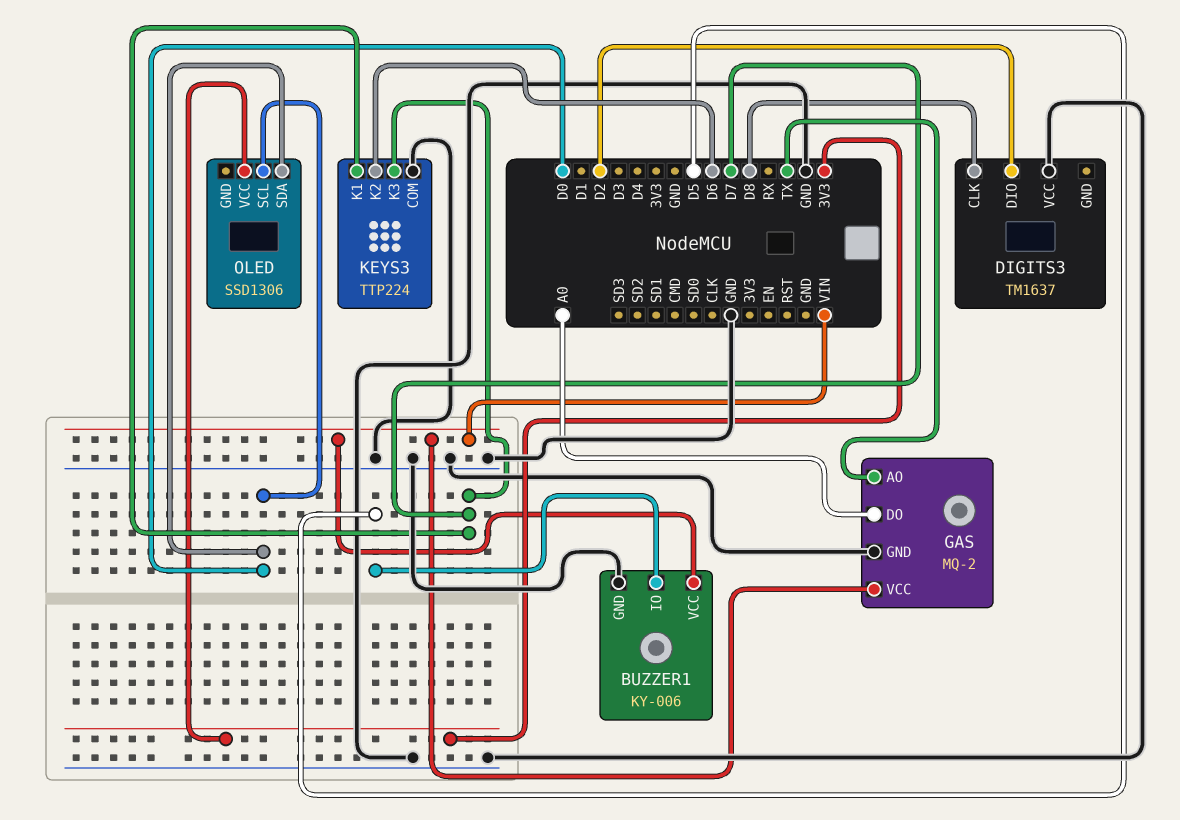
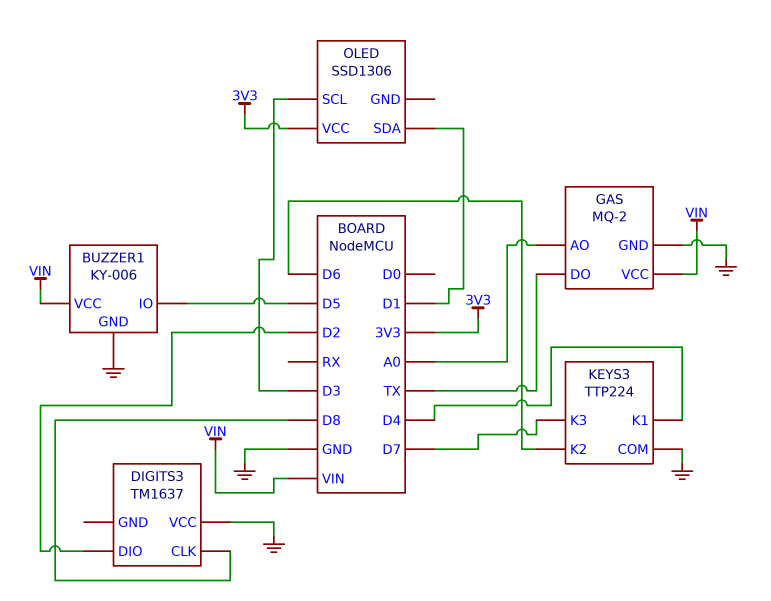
GAS pin AO: TX -> A0
GAS pin DO: A0 -> TX
KEYS3 pin K1: D7 -> D4
OLED pin SCL: D0 -> D3
OLED pin SDA: D0 -> D1

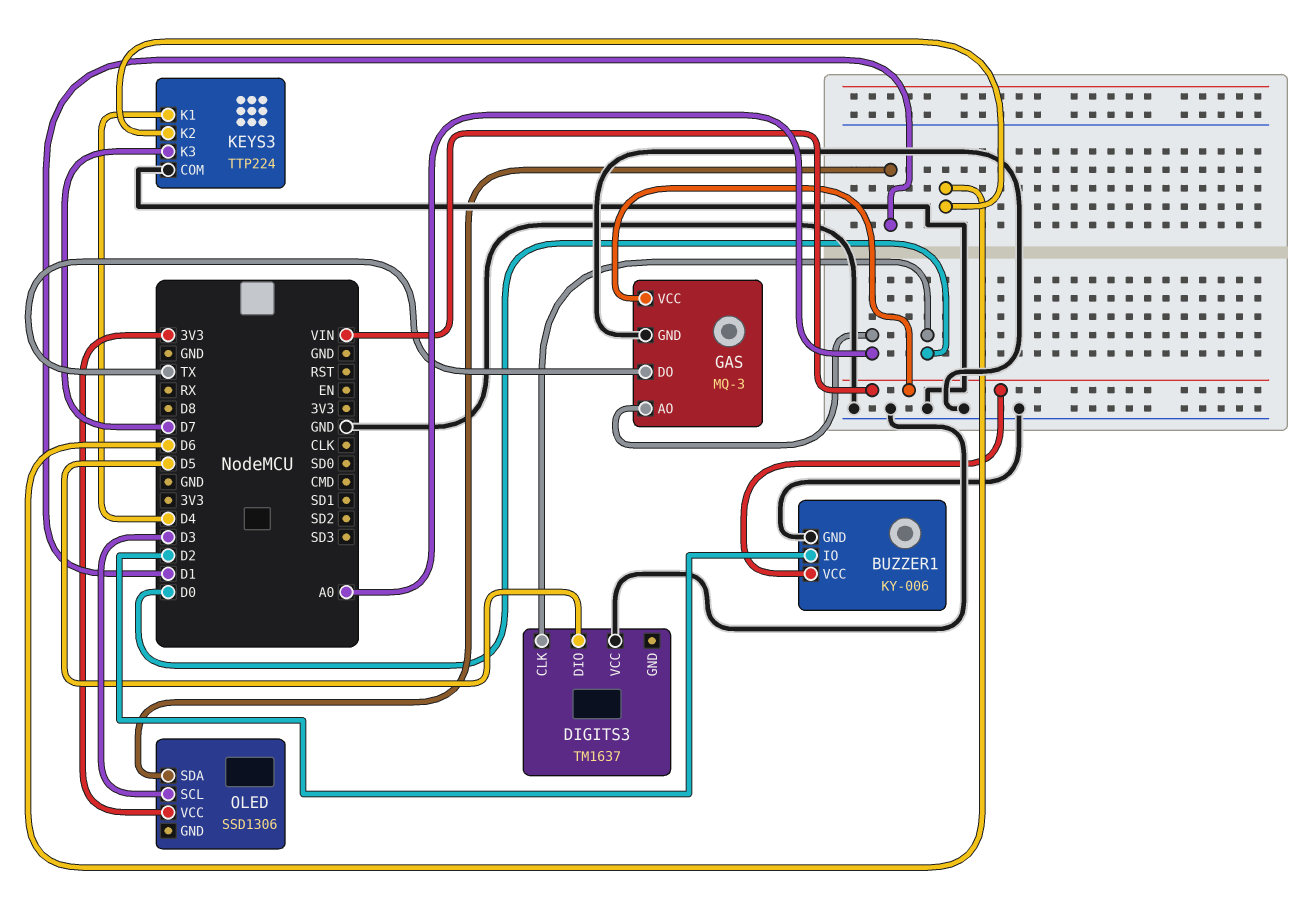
BUZZER1 pin IO: D5 -> D2
DIGITS3 pin CLK: D8 -> D0
DIGITS3 pin DIO: D2 -> D5
GAS: MQ-2 -> MQ-3

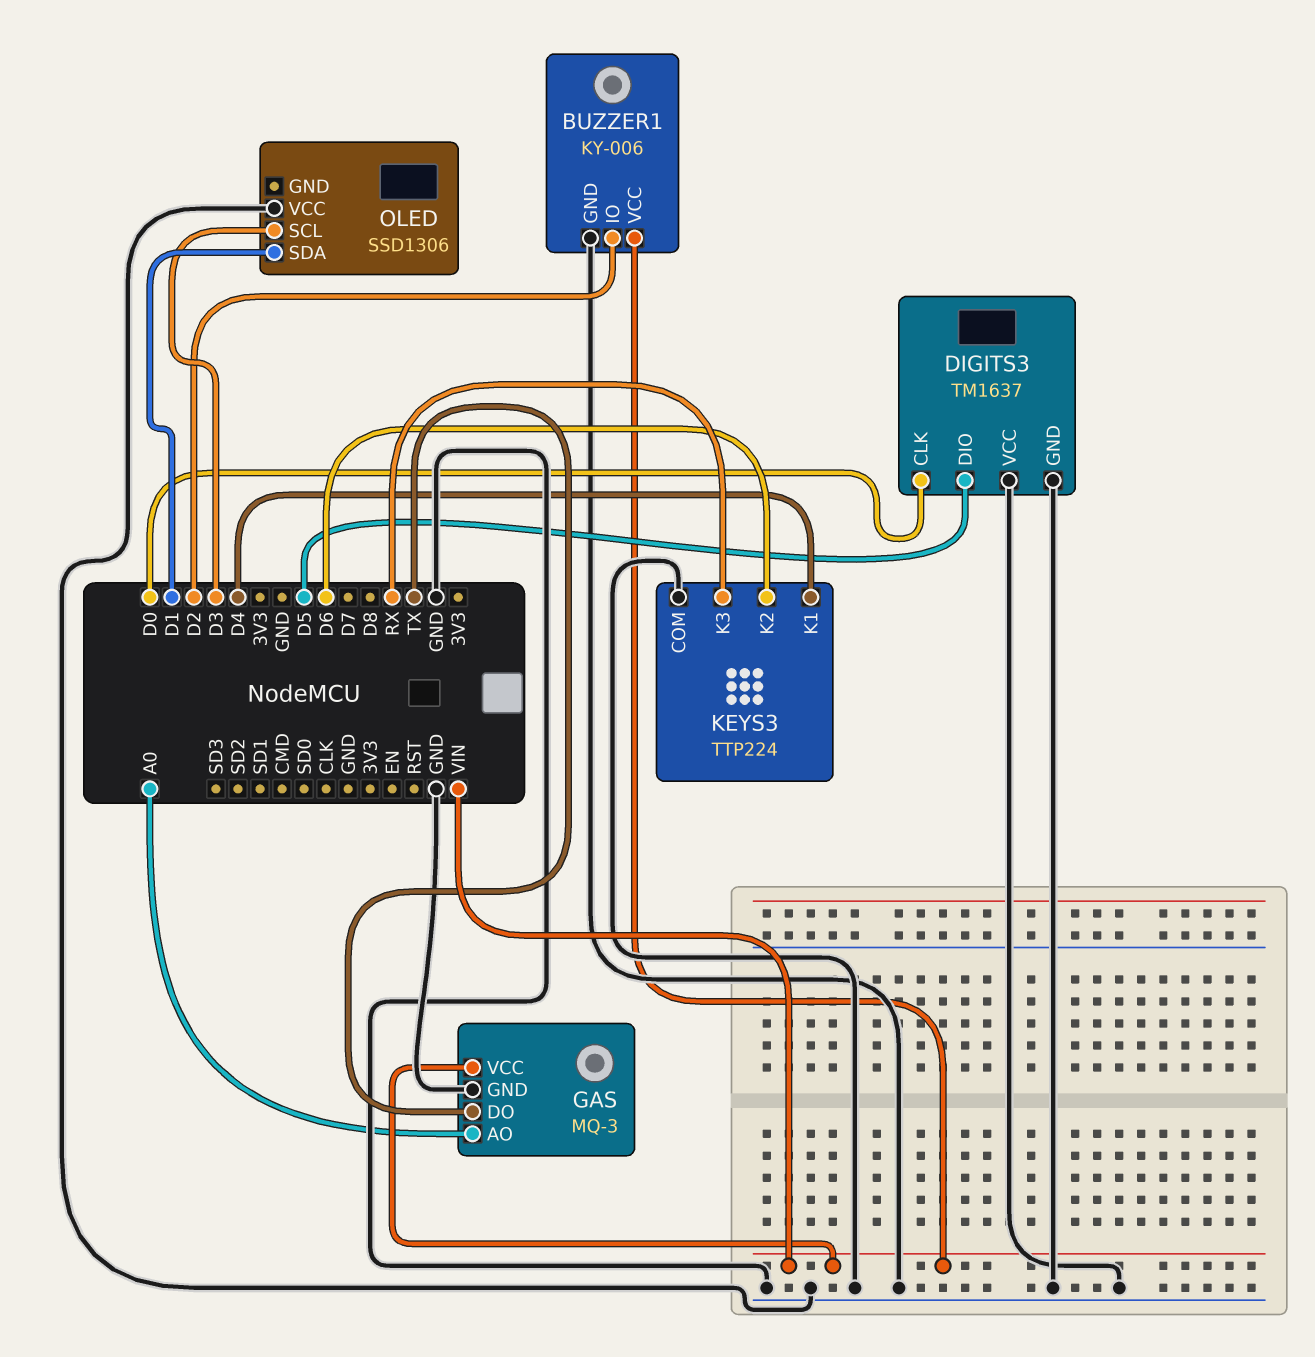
DIGITS3 pin GND: none -> GND
KEYS3 pin K3: D7 -> RX
OLED pin VCC: 3V3 -> GND

